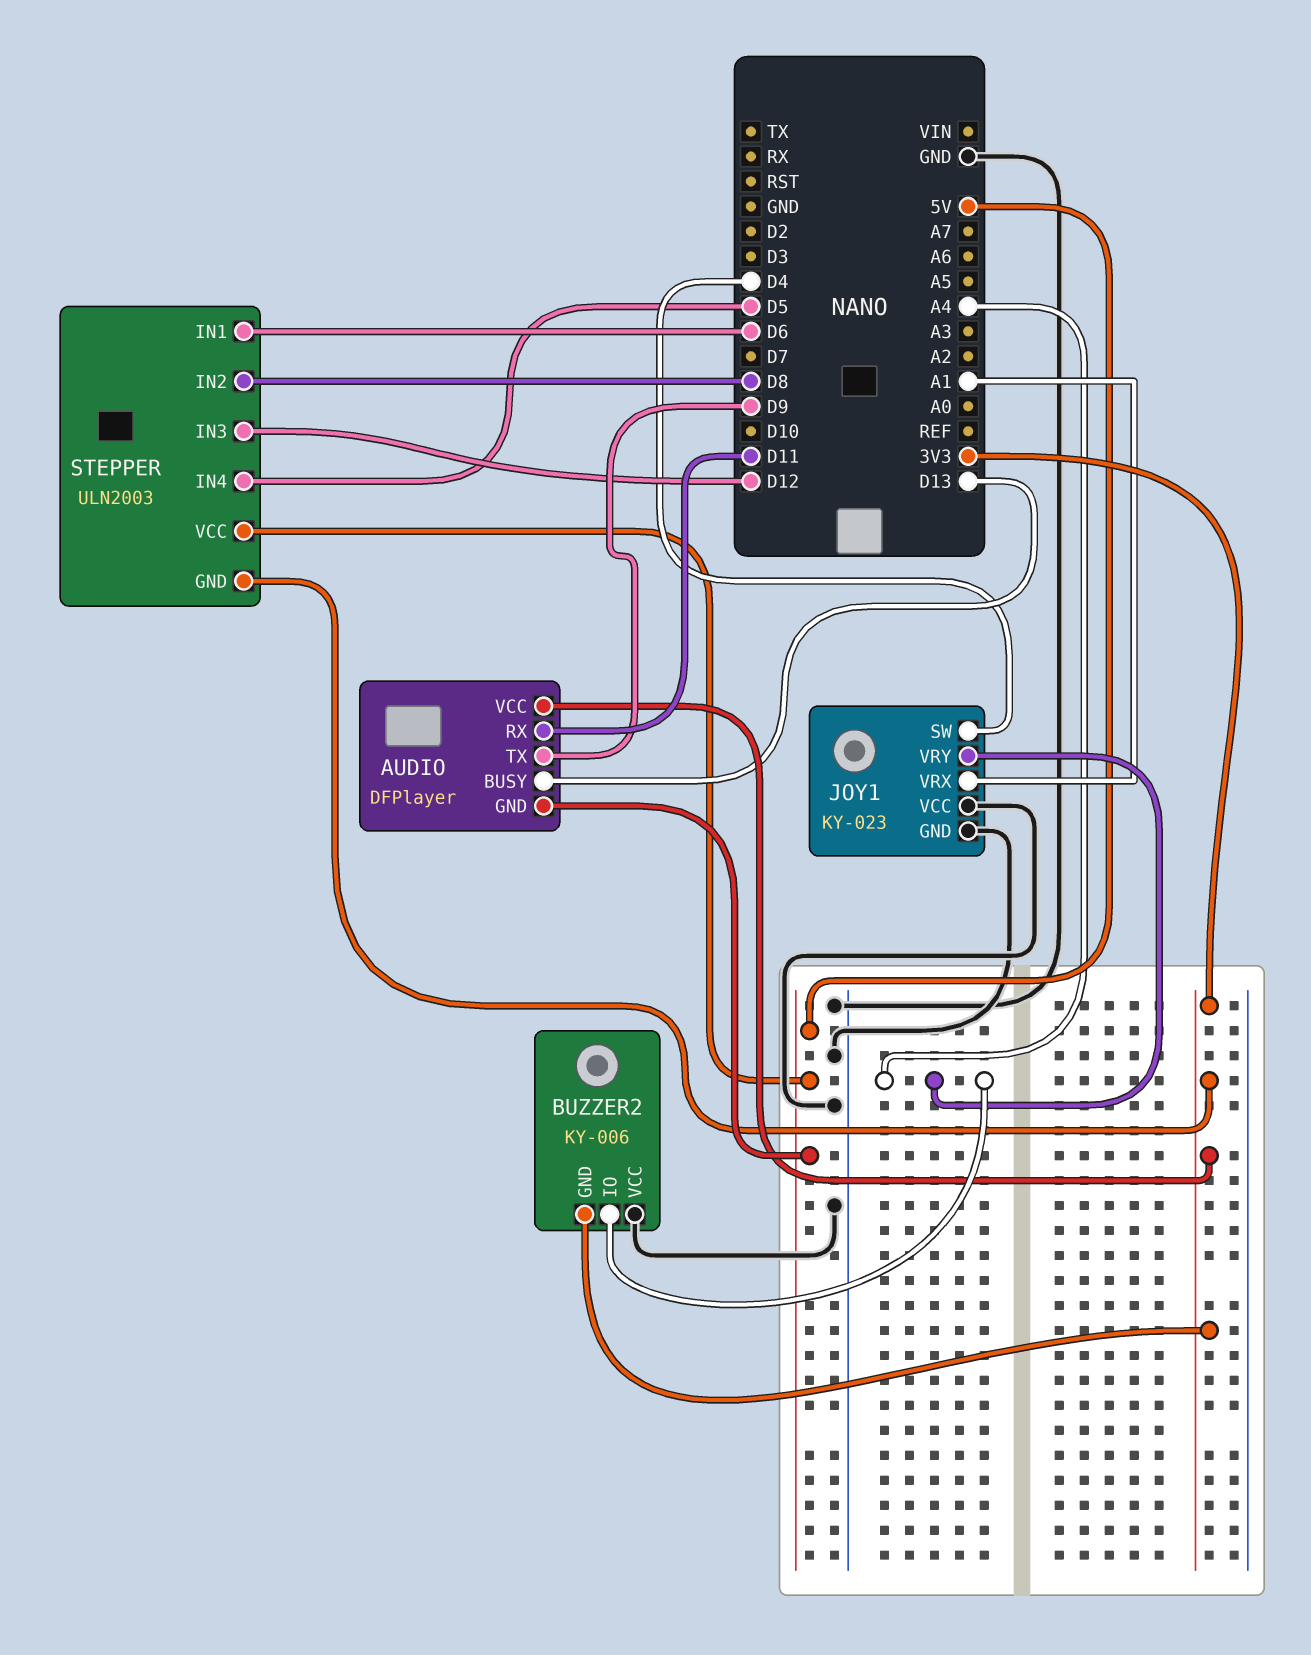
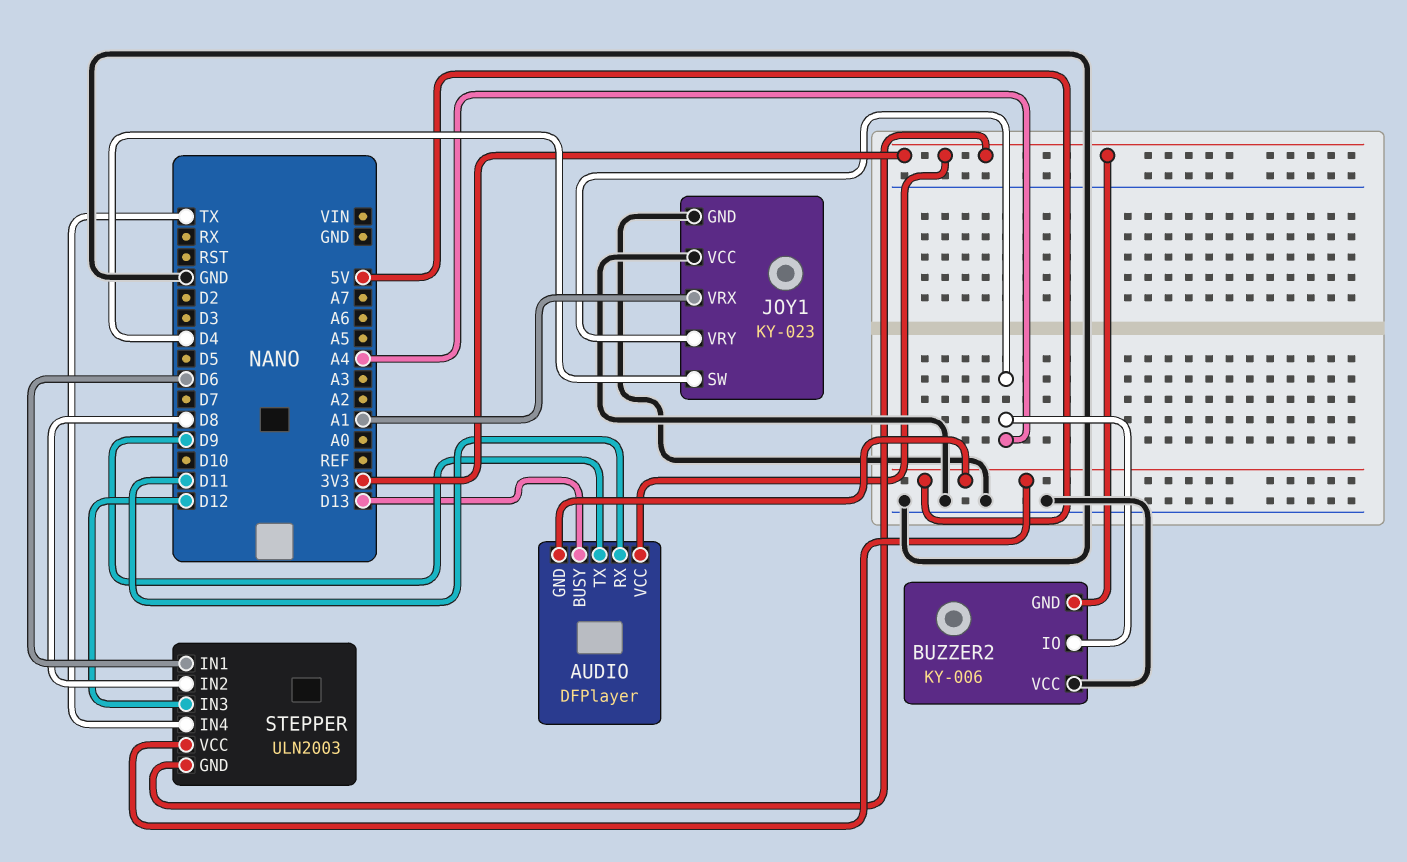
STEPPER pin IN4: D5 -> TX

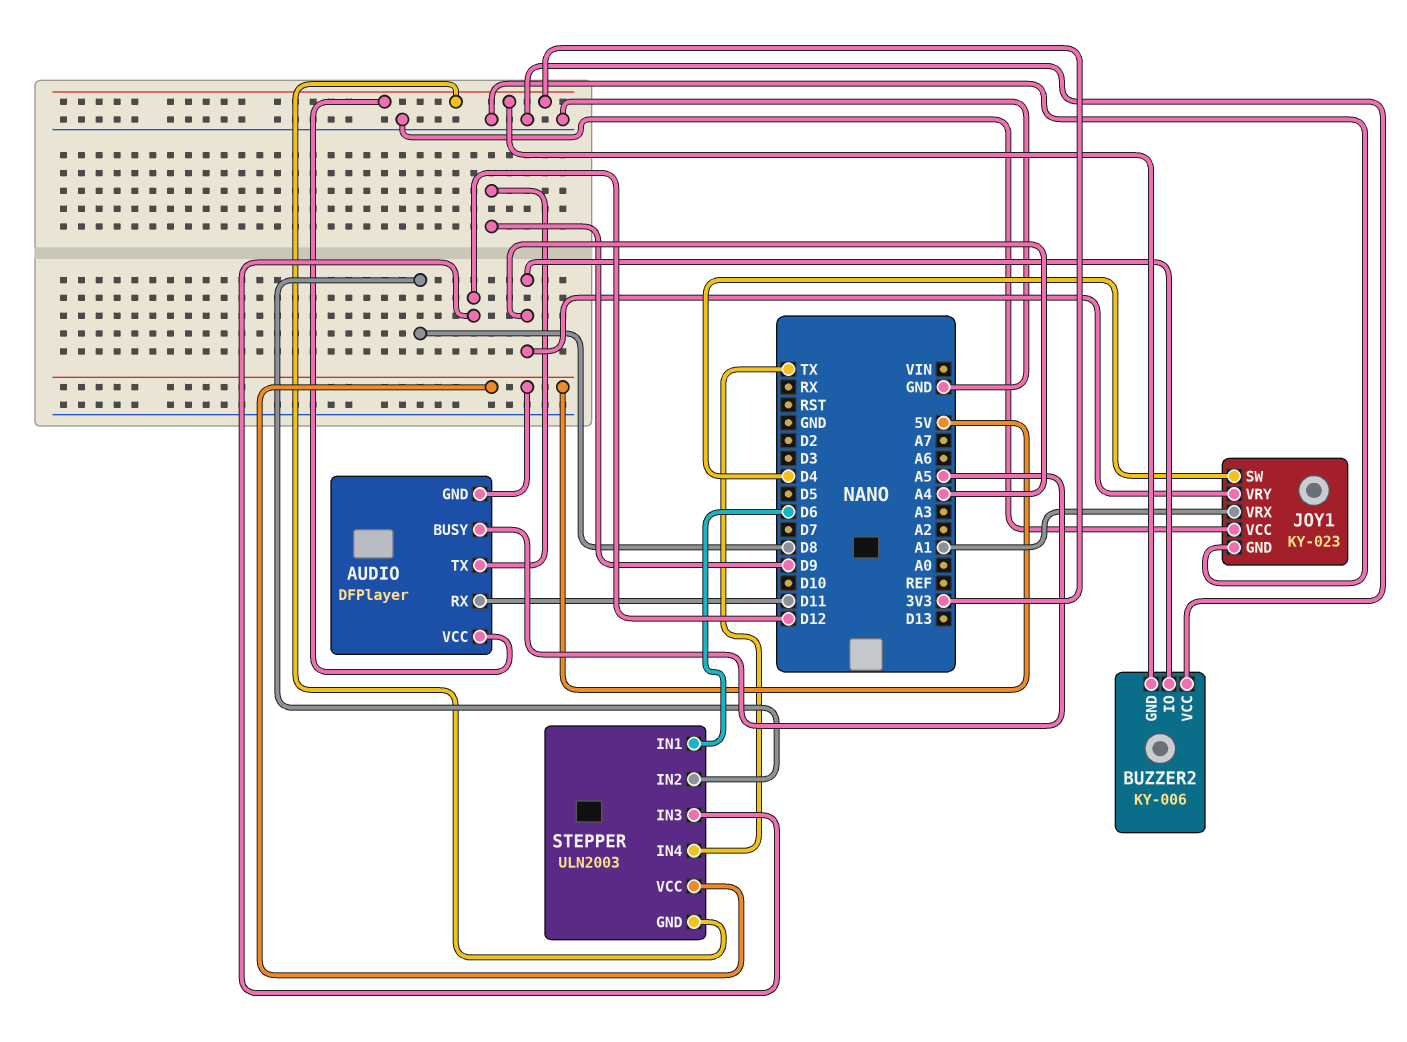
AUDIO pin BUSY: D13 -> A5

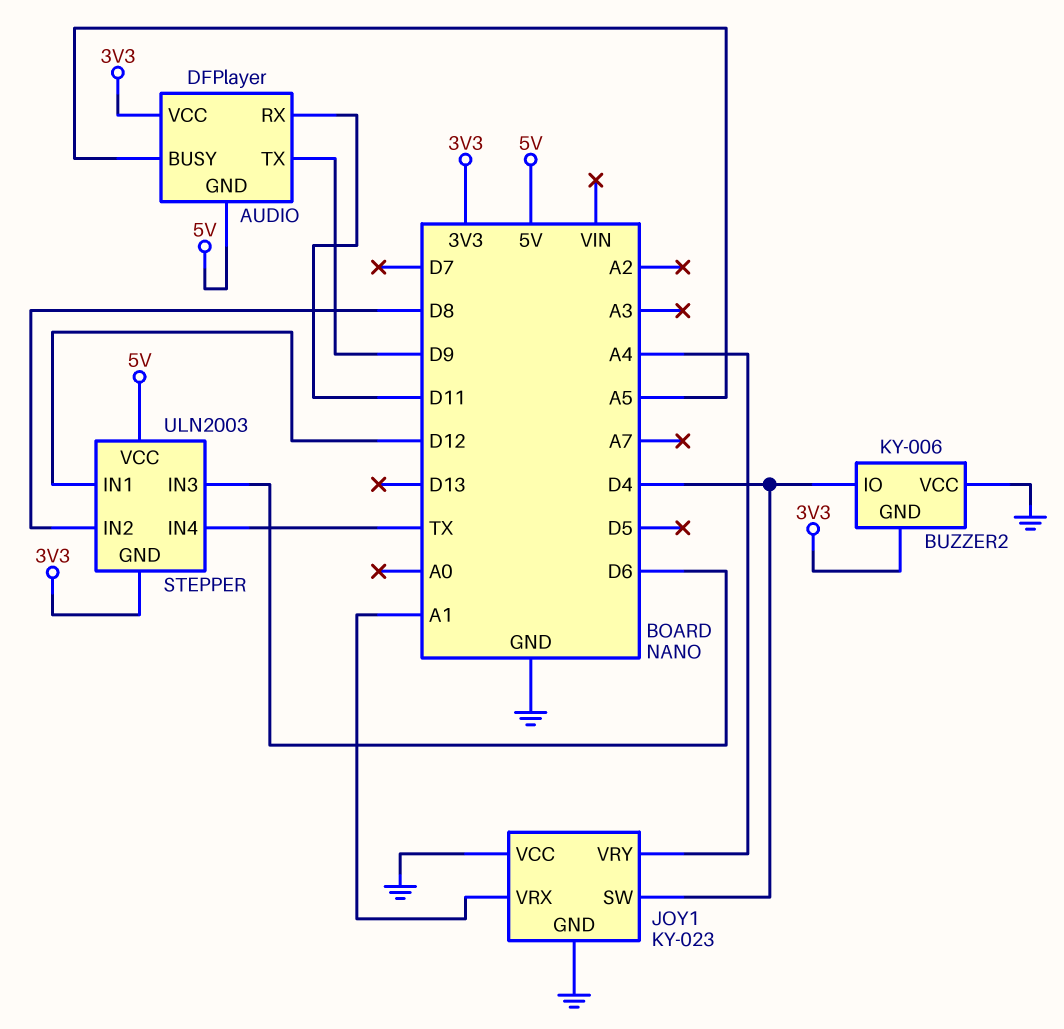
BUZZER2 pin IO: A4 -> D4
STEPPER pin IN1: D6 -> D12
STEPPER pin IN3: D12 -> D6

